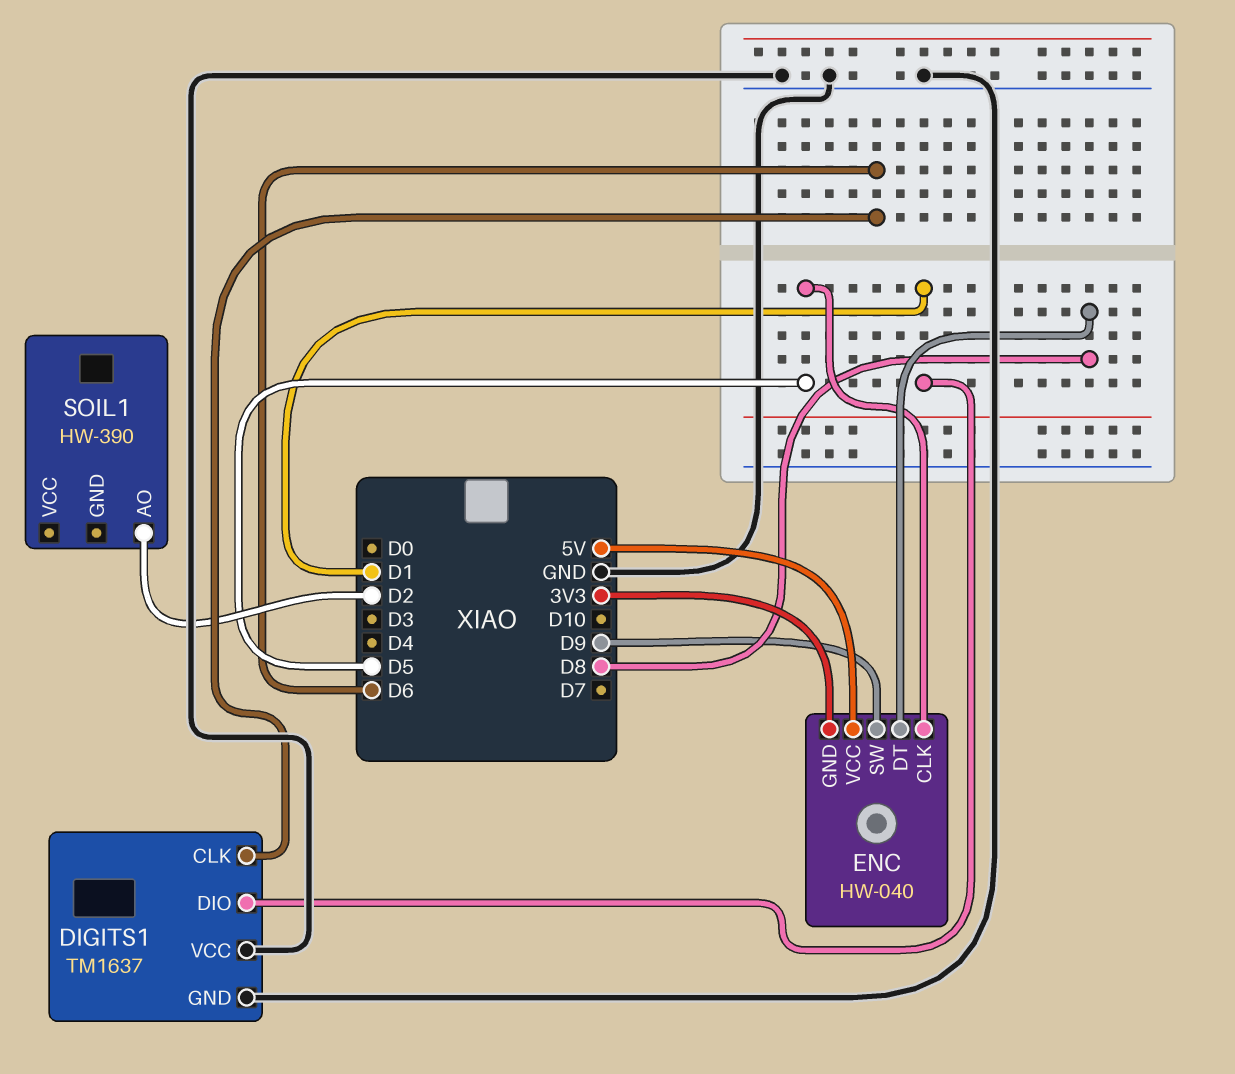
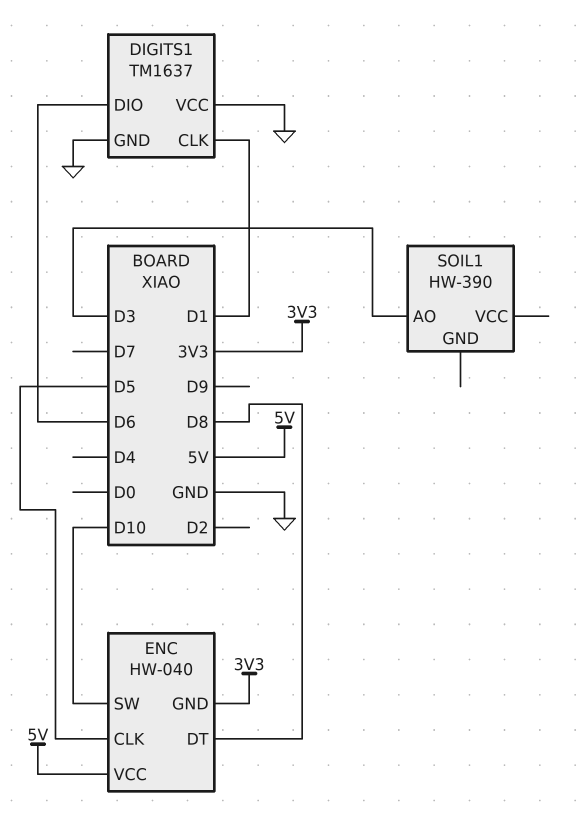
DIGITS1 pin CLK: D6 -> D1
DIGITS1 pin DIO: D1 -> D6
ENC pin SW: D9 -> D10
SOIL1 pin AO: D2 -> D3

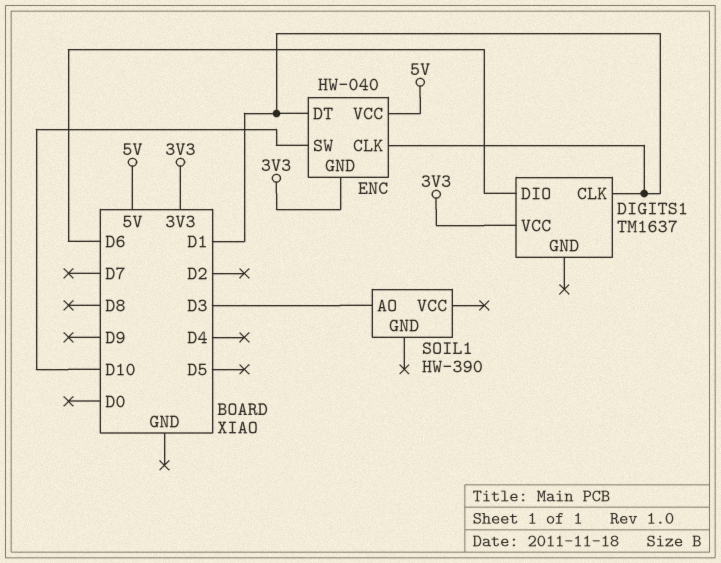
DIGITS1 pin GND: GND -> none
DIGITS1 pin VCC: GND -> 3V3
ENC pin CLK: D5 -> D1
ENC pin DT: D8 -> D1

